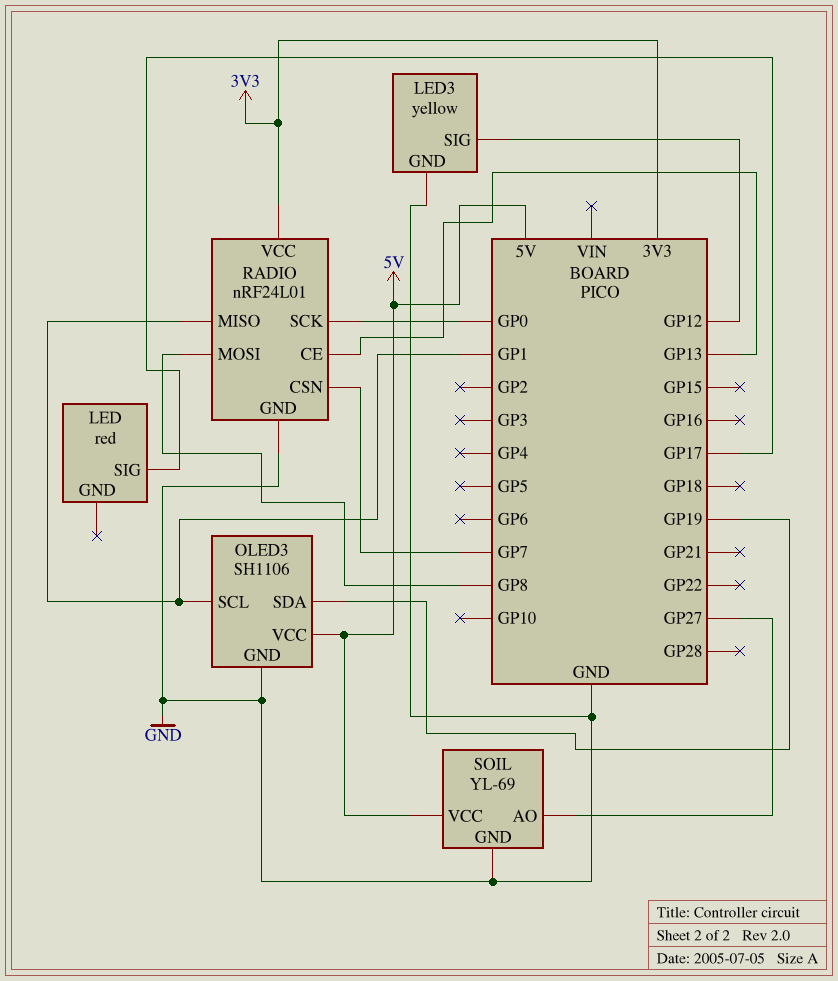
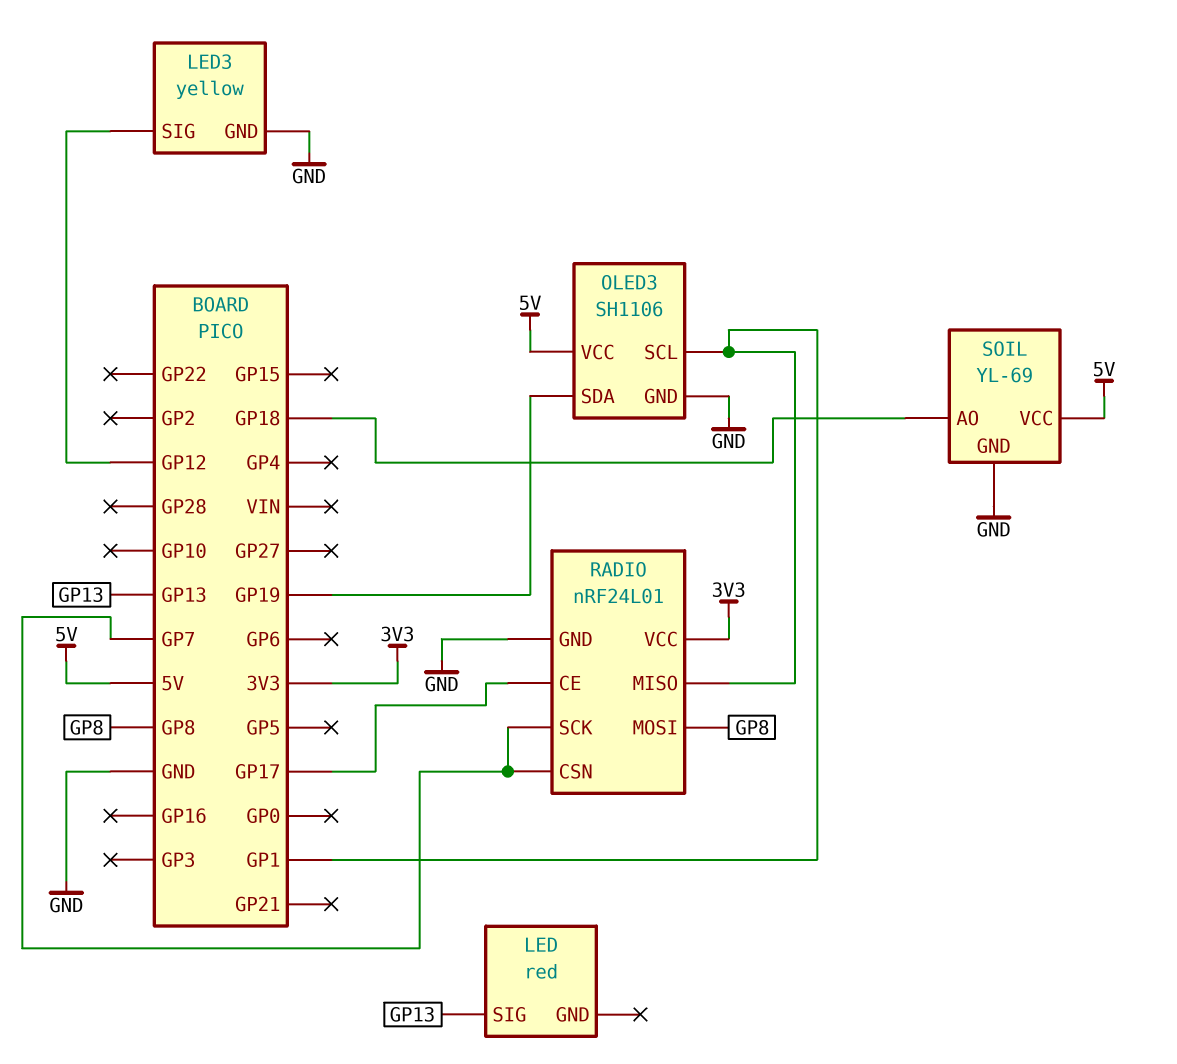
LED pin SIG: GP17 -> GP13
RADIO pin CE: GP13 -> GP17
RADIO pin SCK: GP0 -> GP7
SOIL pin AO: GP27 -> GP18

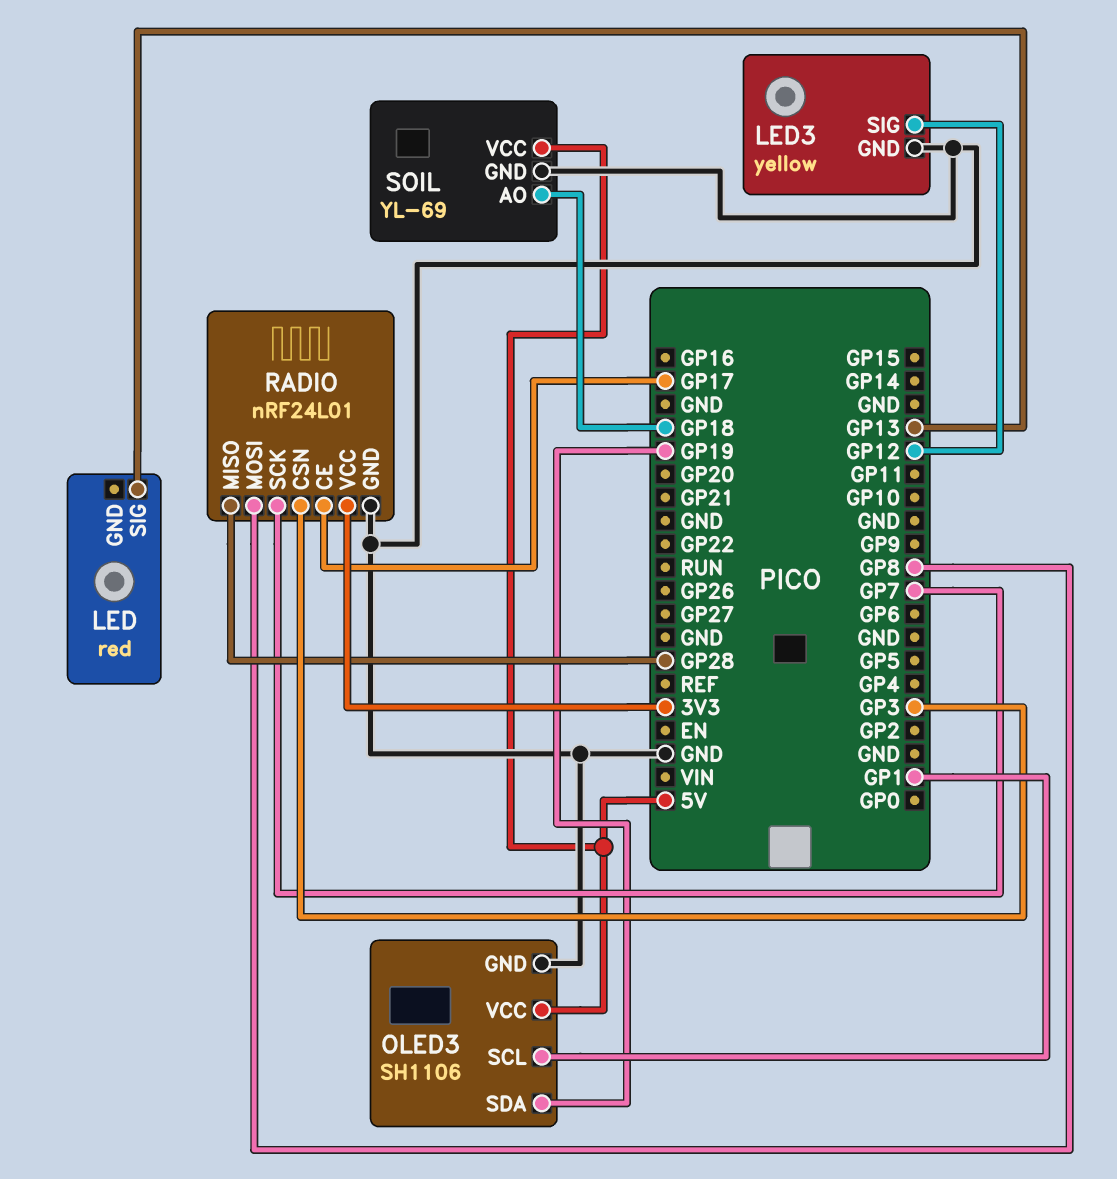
RADIO pin CSN: GP7 -> GP3
RADIO pin MISO: GP1 -> GP28

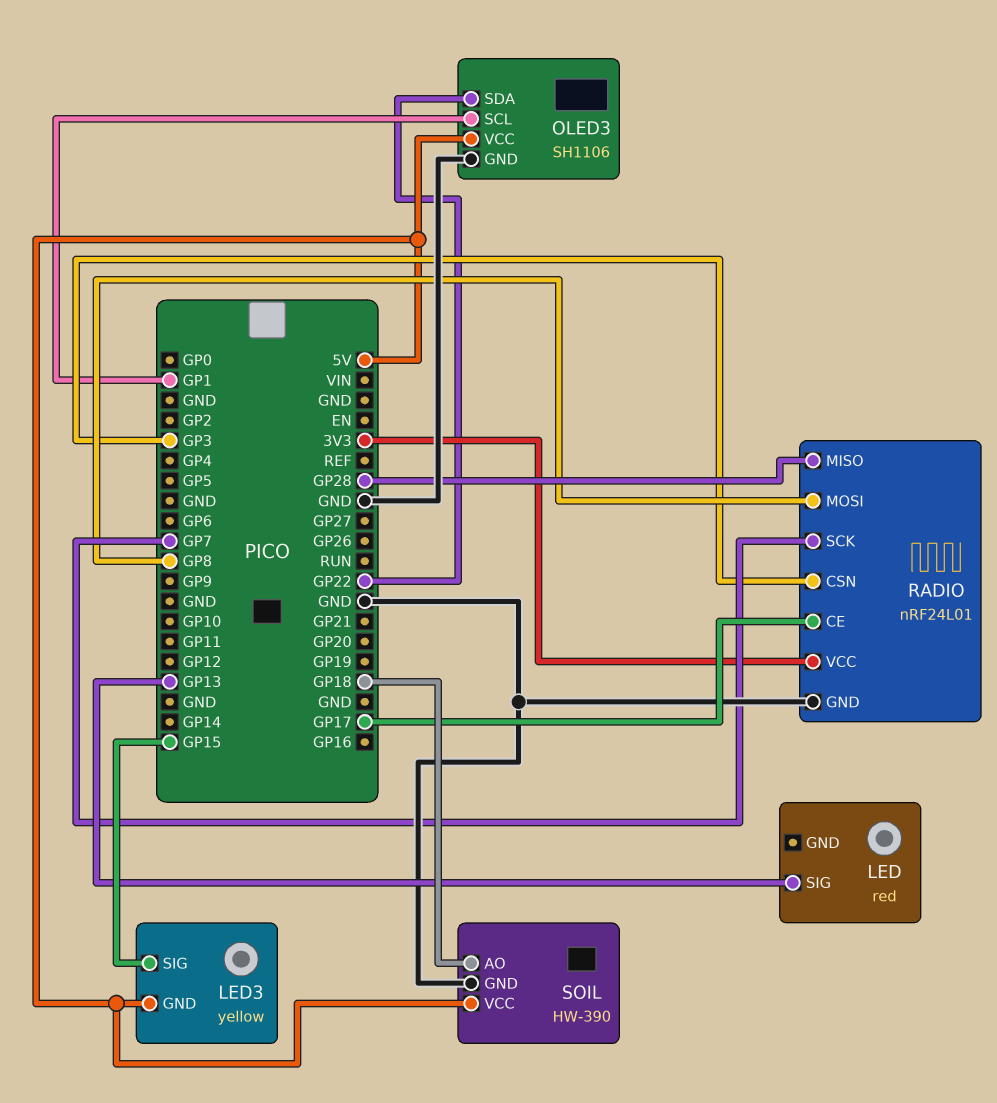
LED3 pin GND: GND -> 5V
LED3 pin SIG: GP12 -> GP15
OLED3 pin SDA: GP19 -> GP22
SOIL: YL-69 -> HW-390

